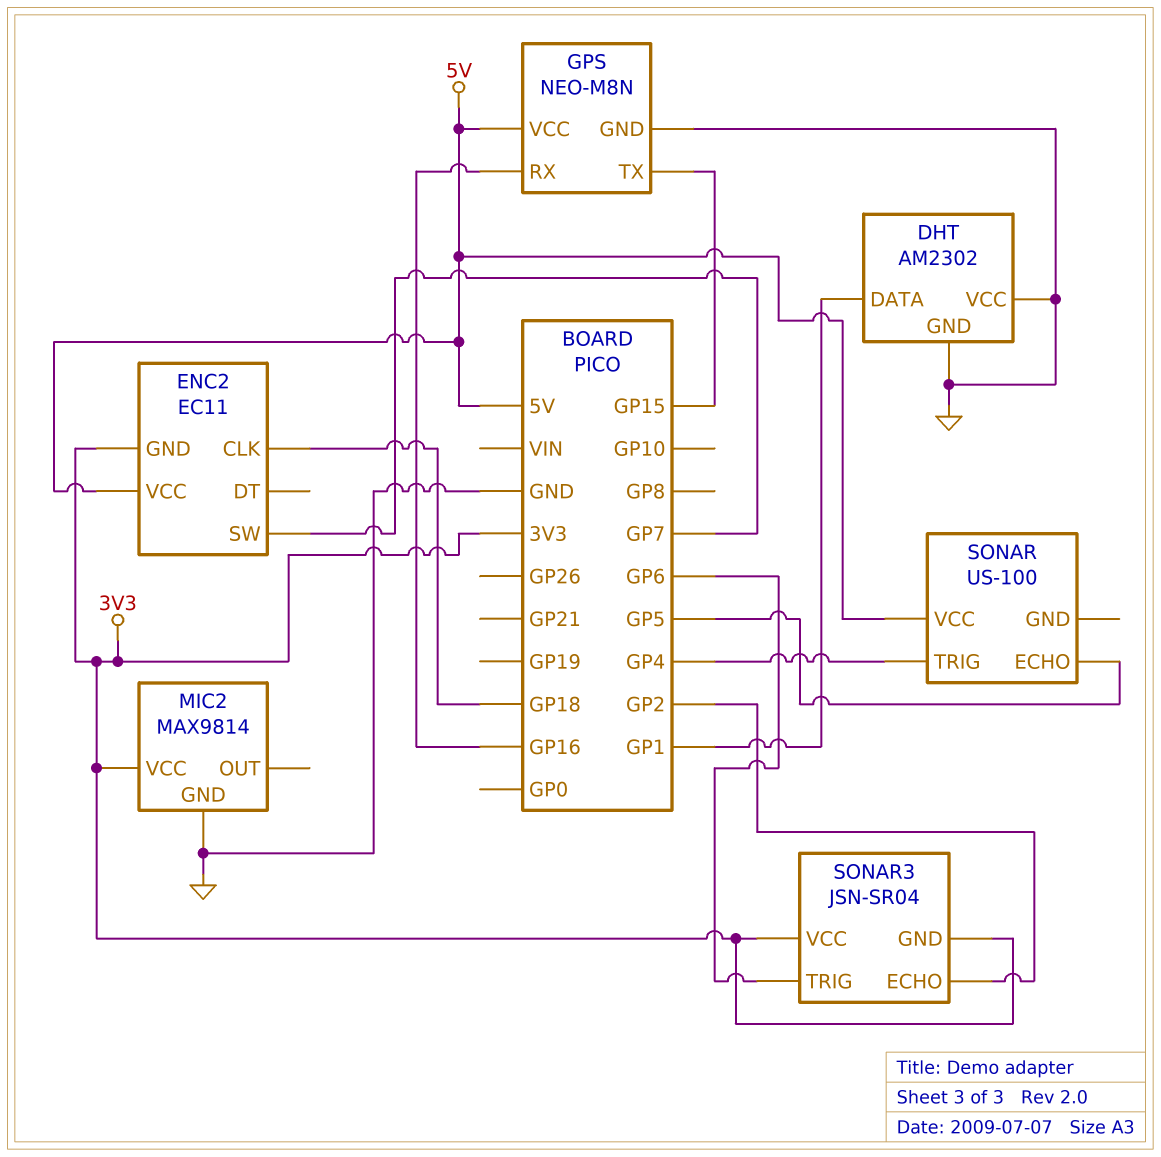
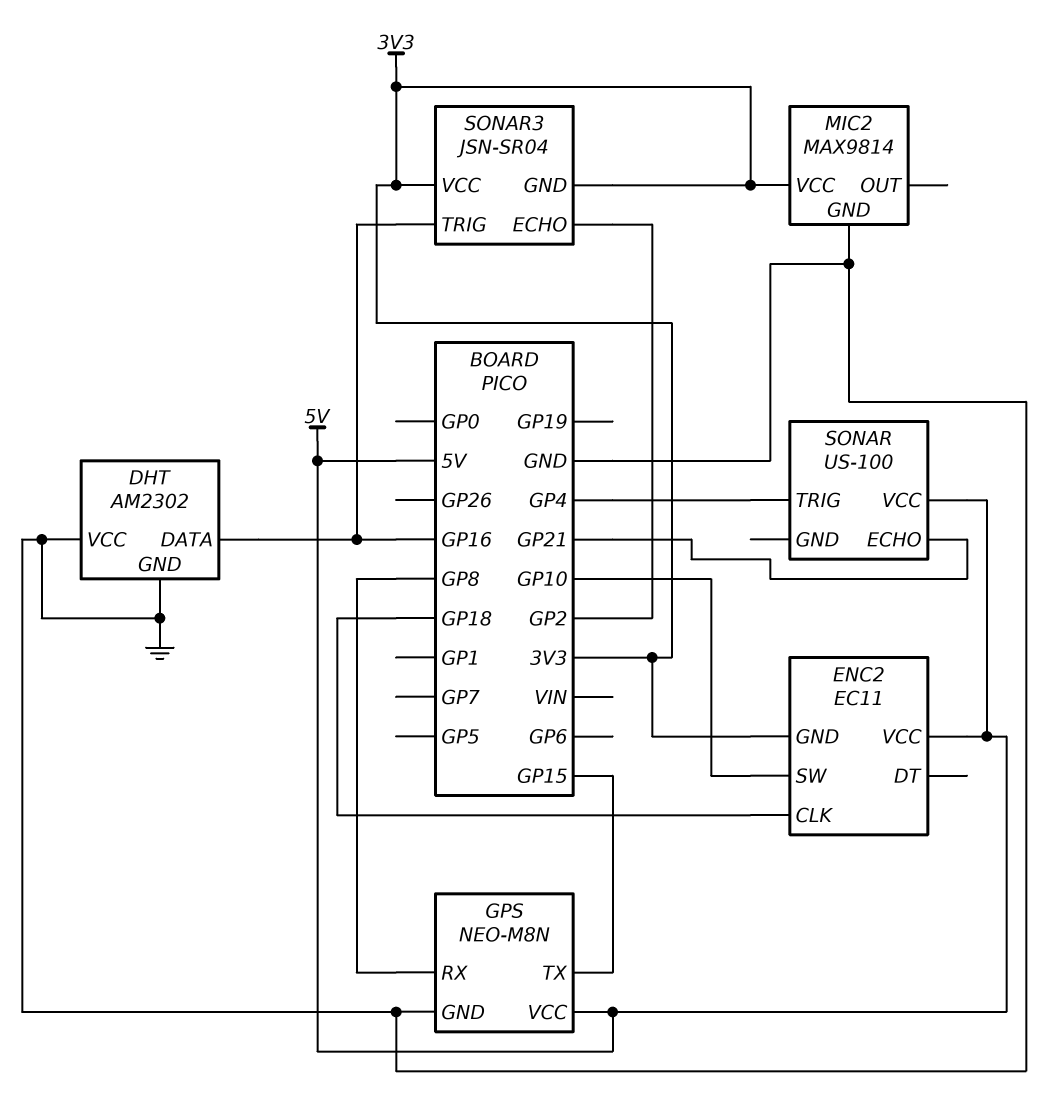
DHT pin DATA: GP1 -> GP16
ENC2 pin SW: GP7 -> GP10
GPS pin RX: GP16 -> GP8
SONAR pin ECHO: GP5 -> GP21
SONAR3 pin TRIG: GP6 -> GP16

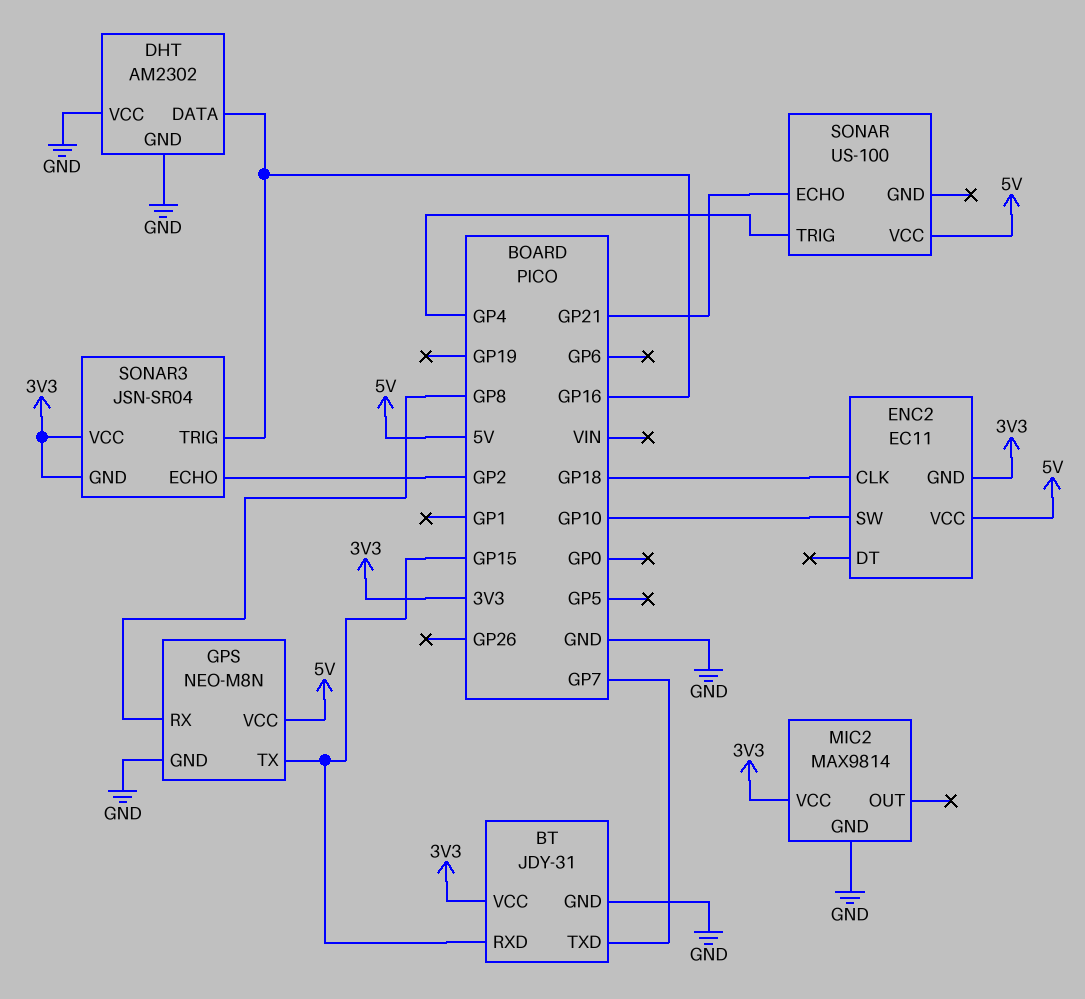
BT: none -> JDY-31
BT pin GND: none -> GND
BT pin RXD: none -> GP15
BT pin TXD: none -> GP7
BT pin VCC: none -> 3V3

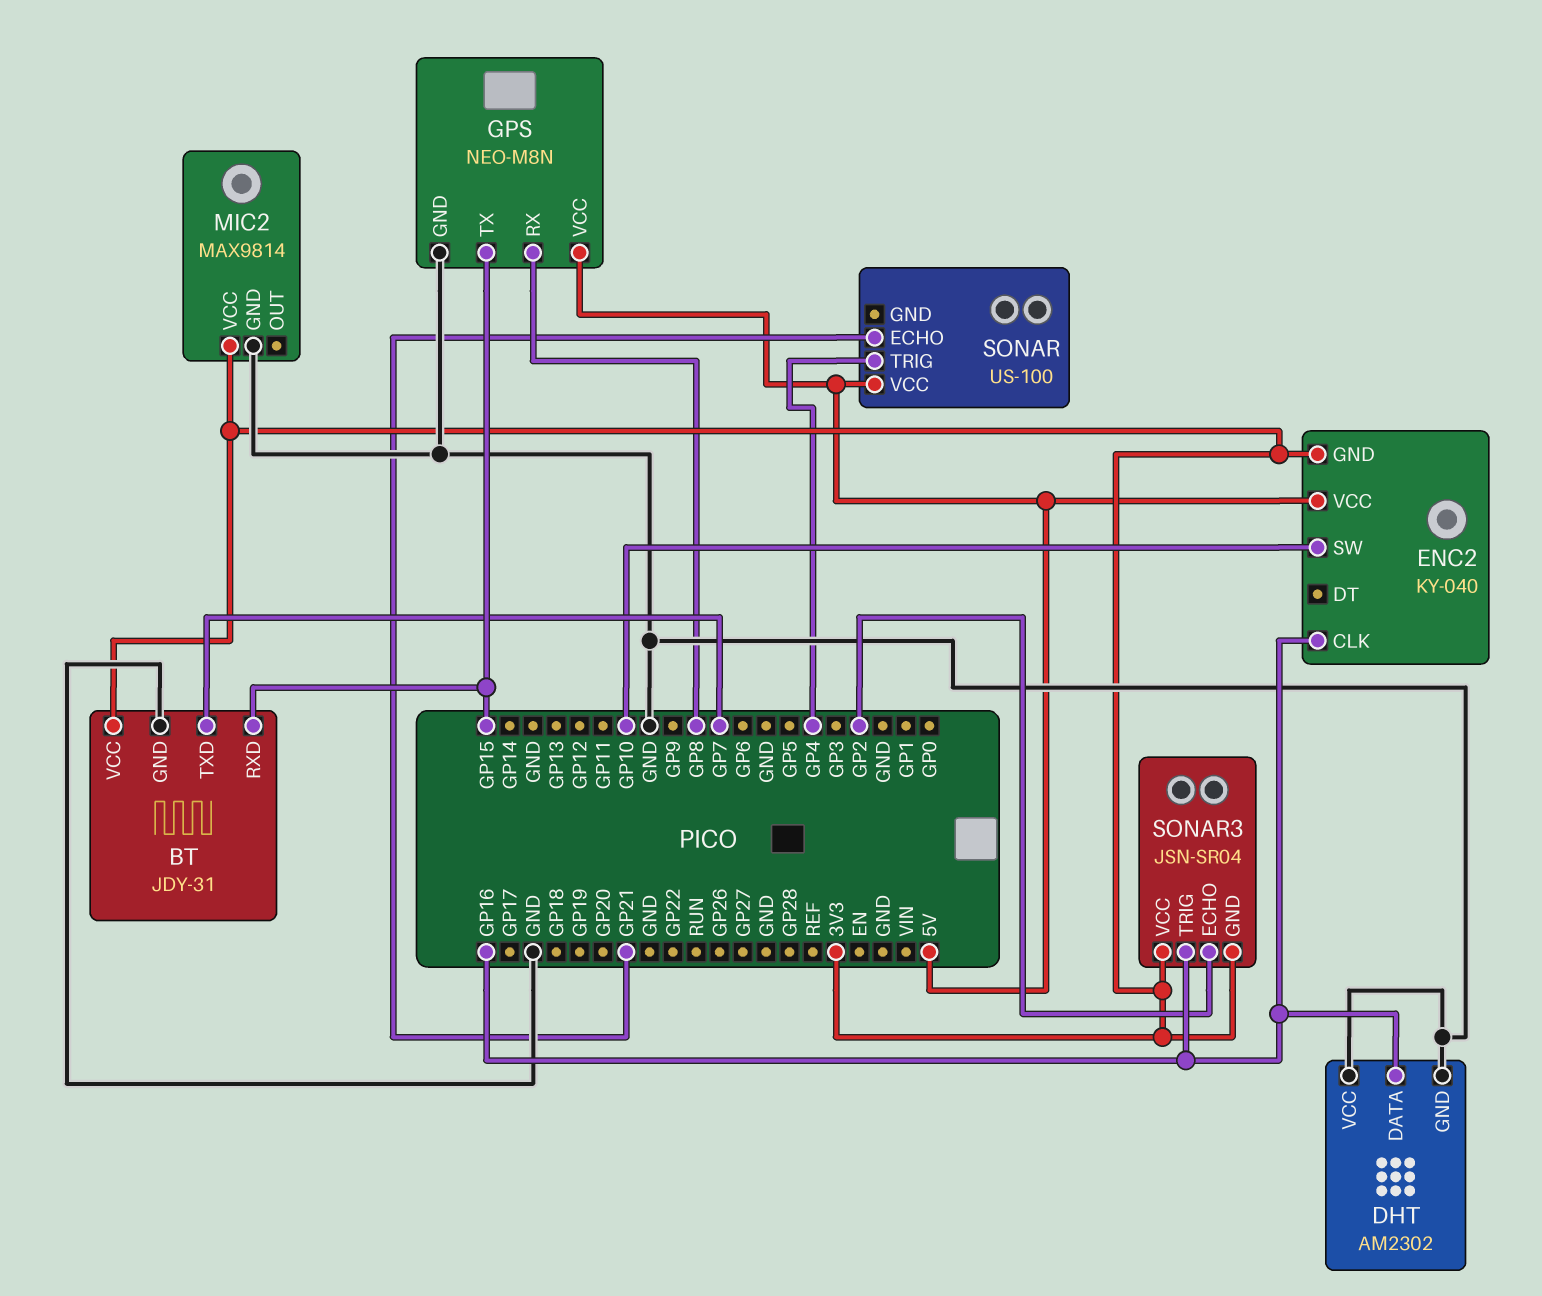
ENC2: EC11 -> KY-040
ENC2 pin CLK: GP18 -> GP16

